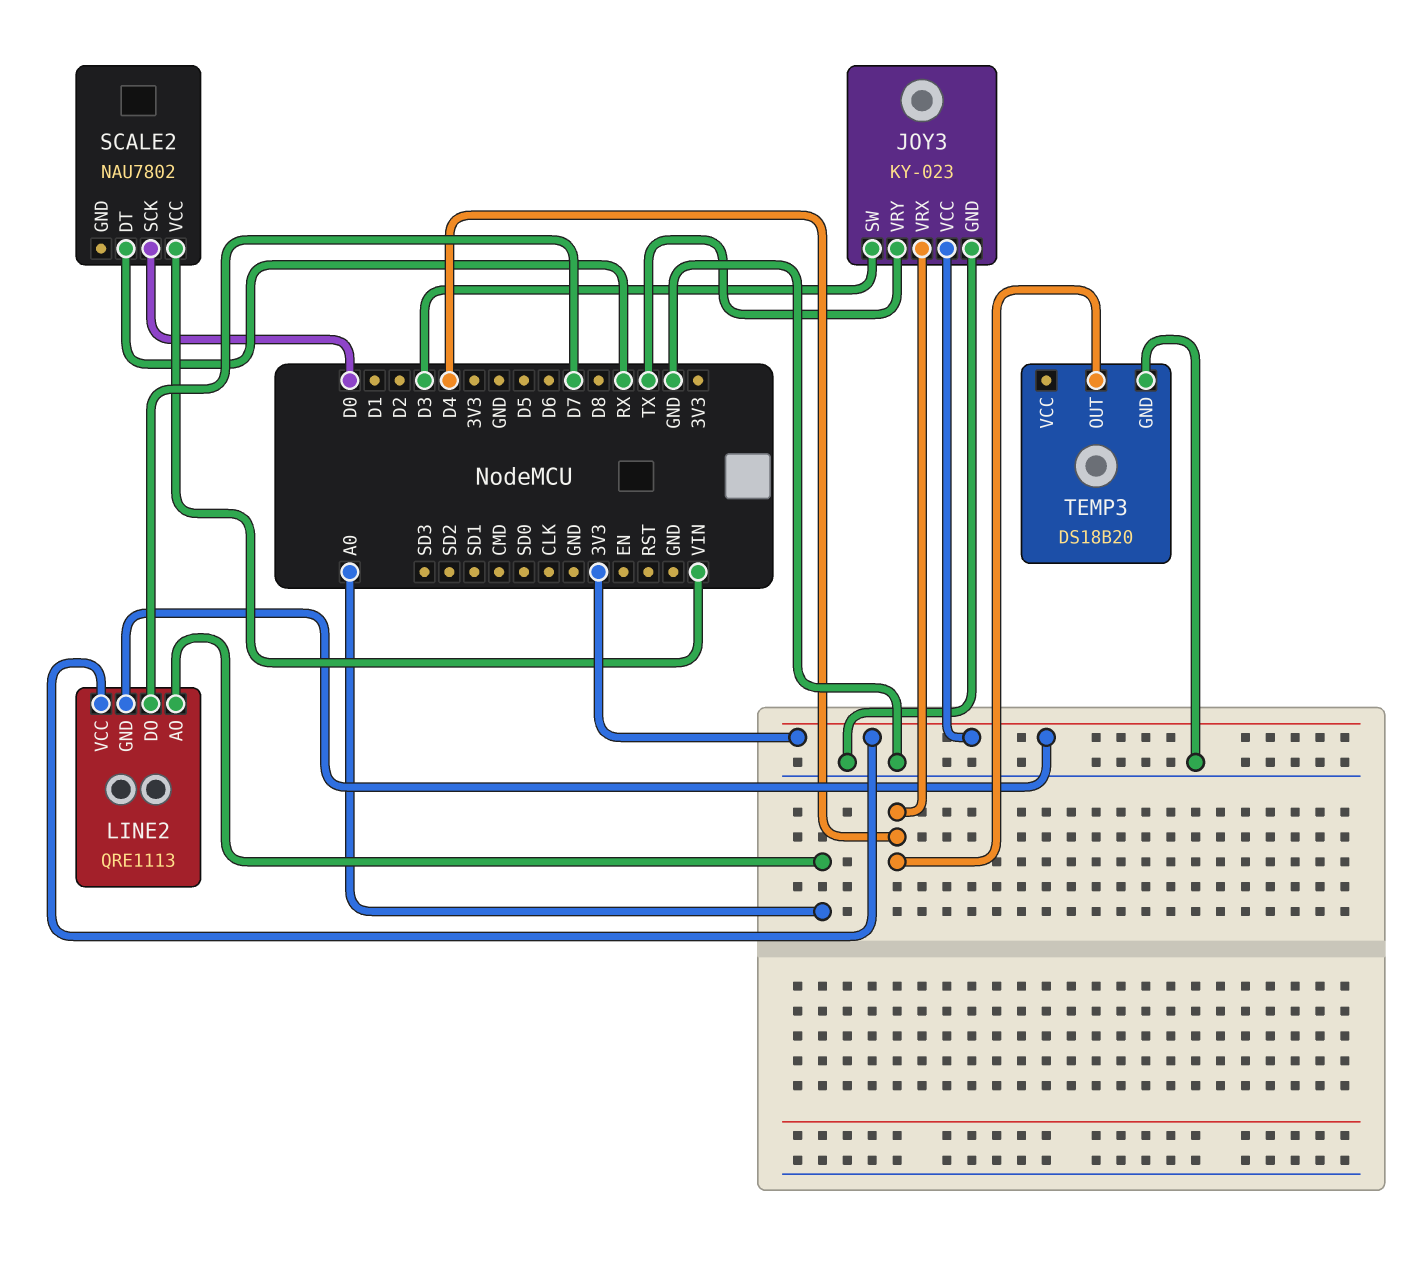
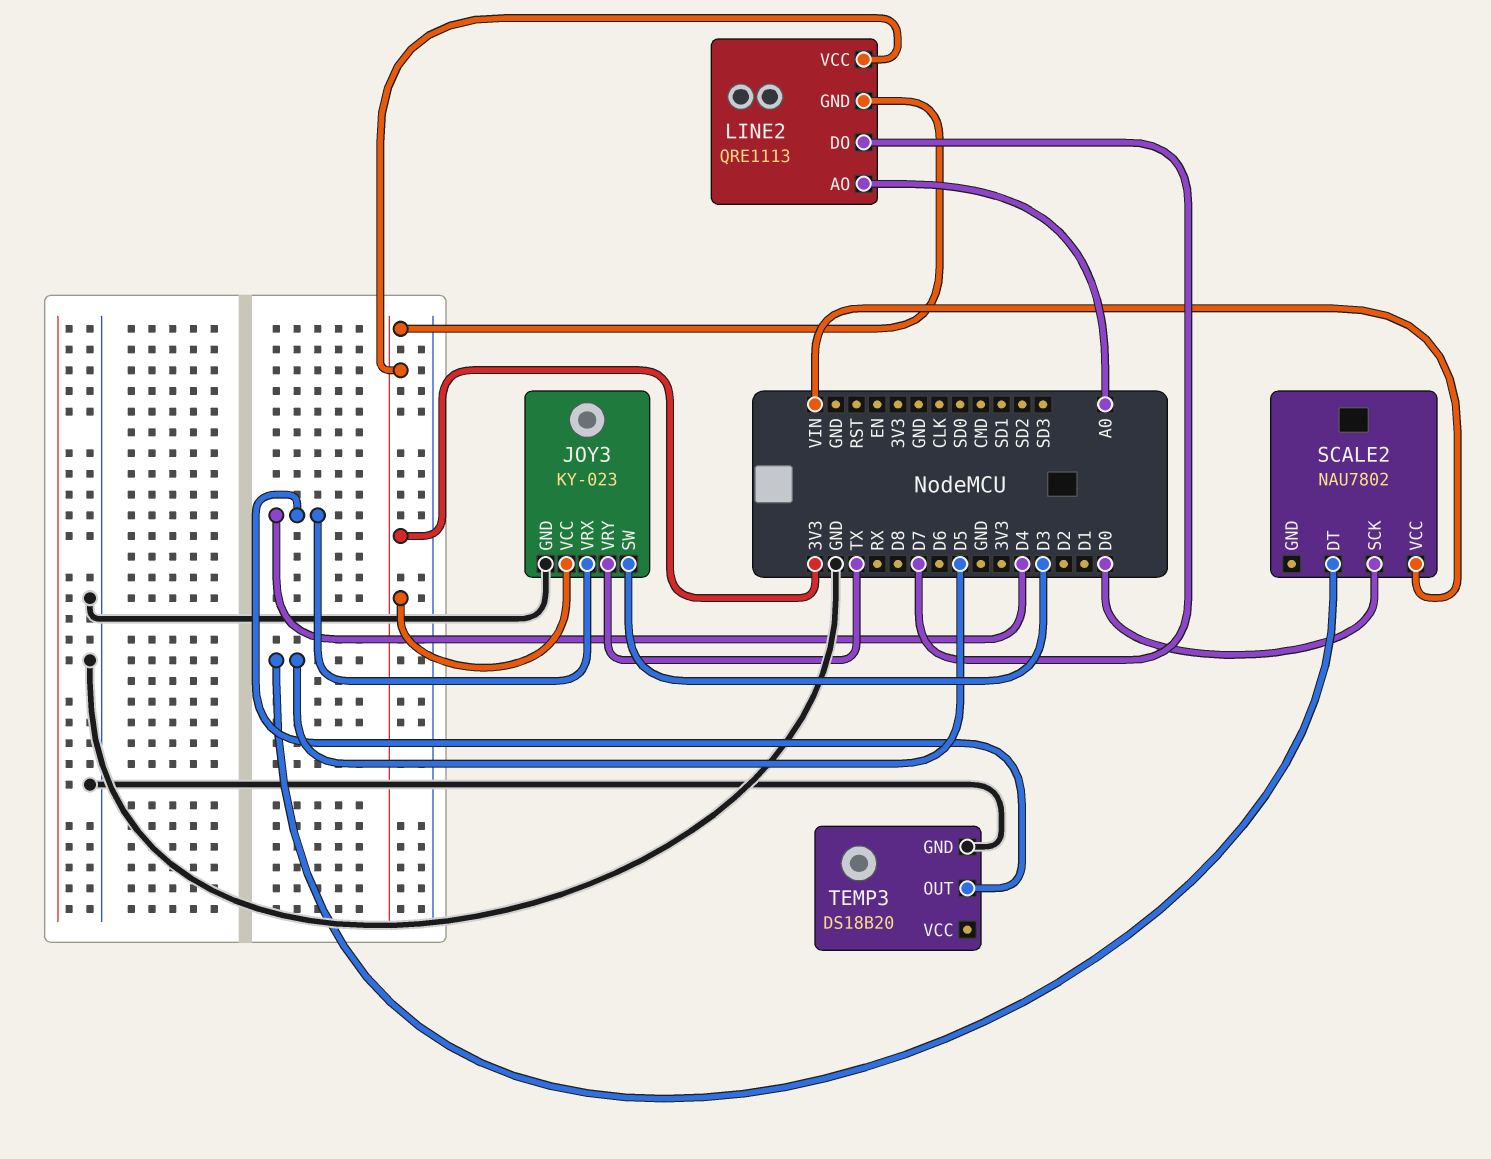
SCALE2 pin DT: RX -> D5

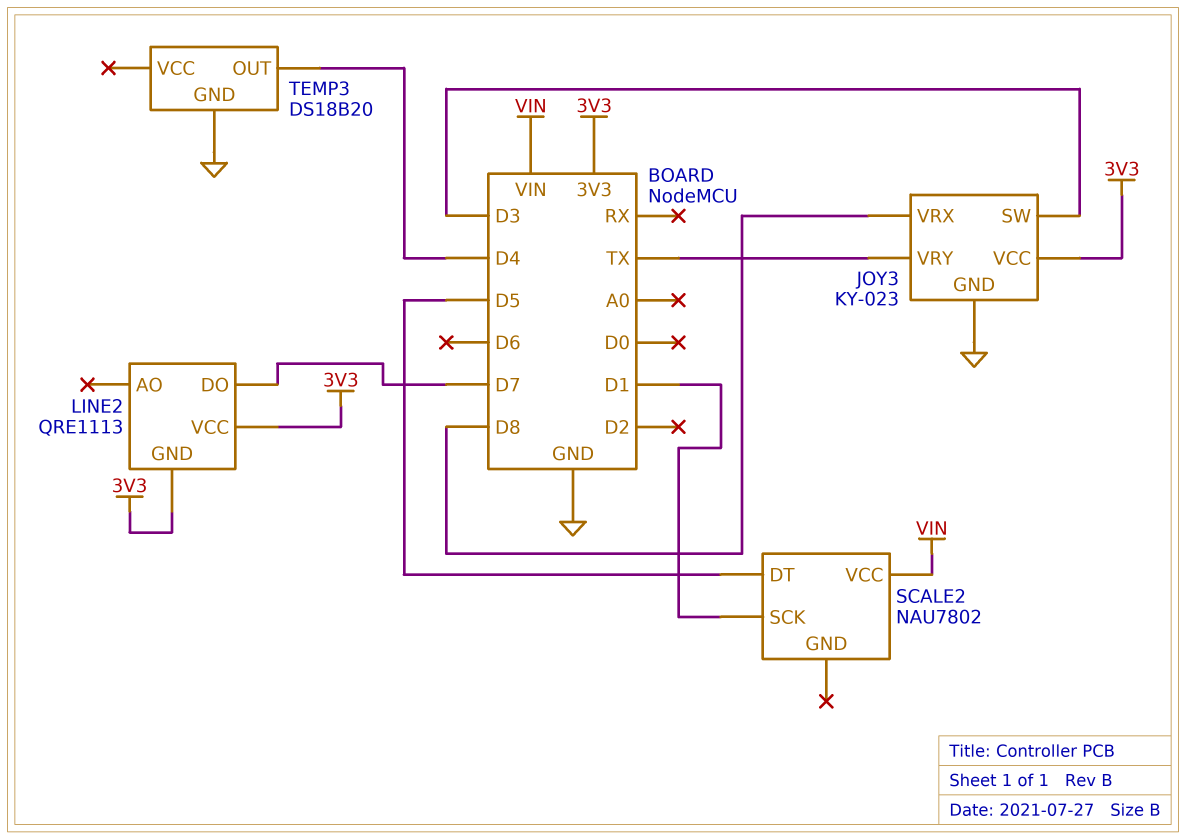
JOY3 pin VRX: D4 -> D8
LINE2 pin AO: A0 -> none
SCALE2 pin SCK: D0 -> D1

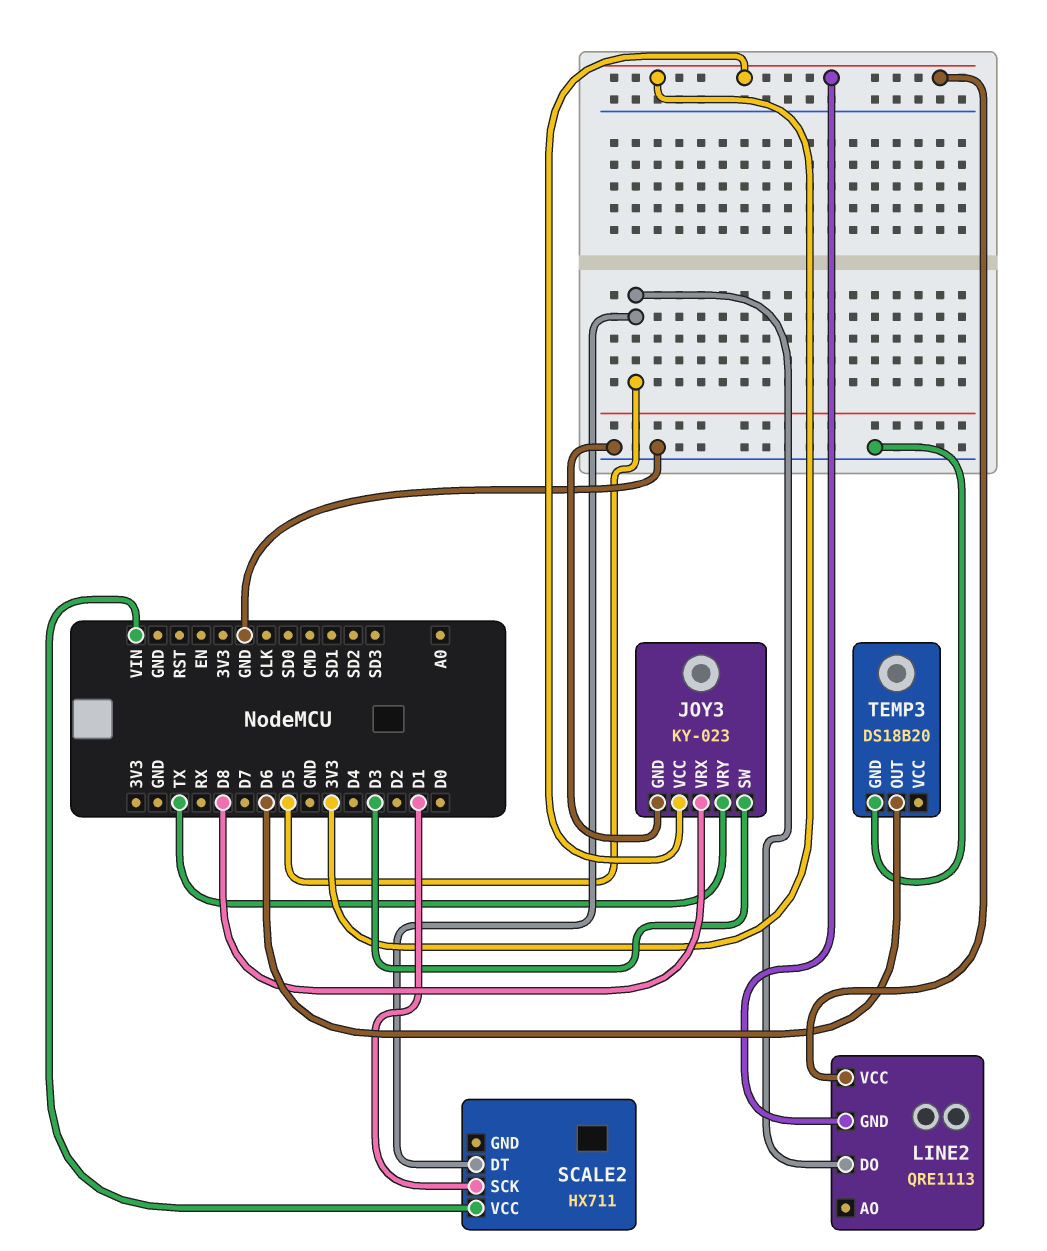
LINE2 pin DO: D7 -> D5
SCALE2: NAU7802 -> HX711
TEMP3 pin OUT: D4 -> D6

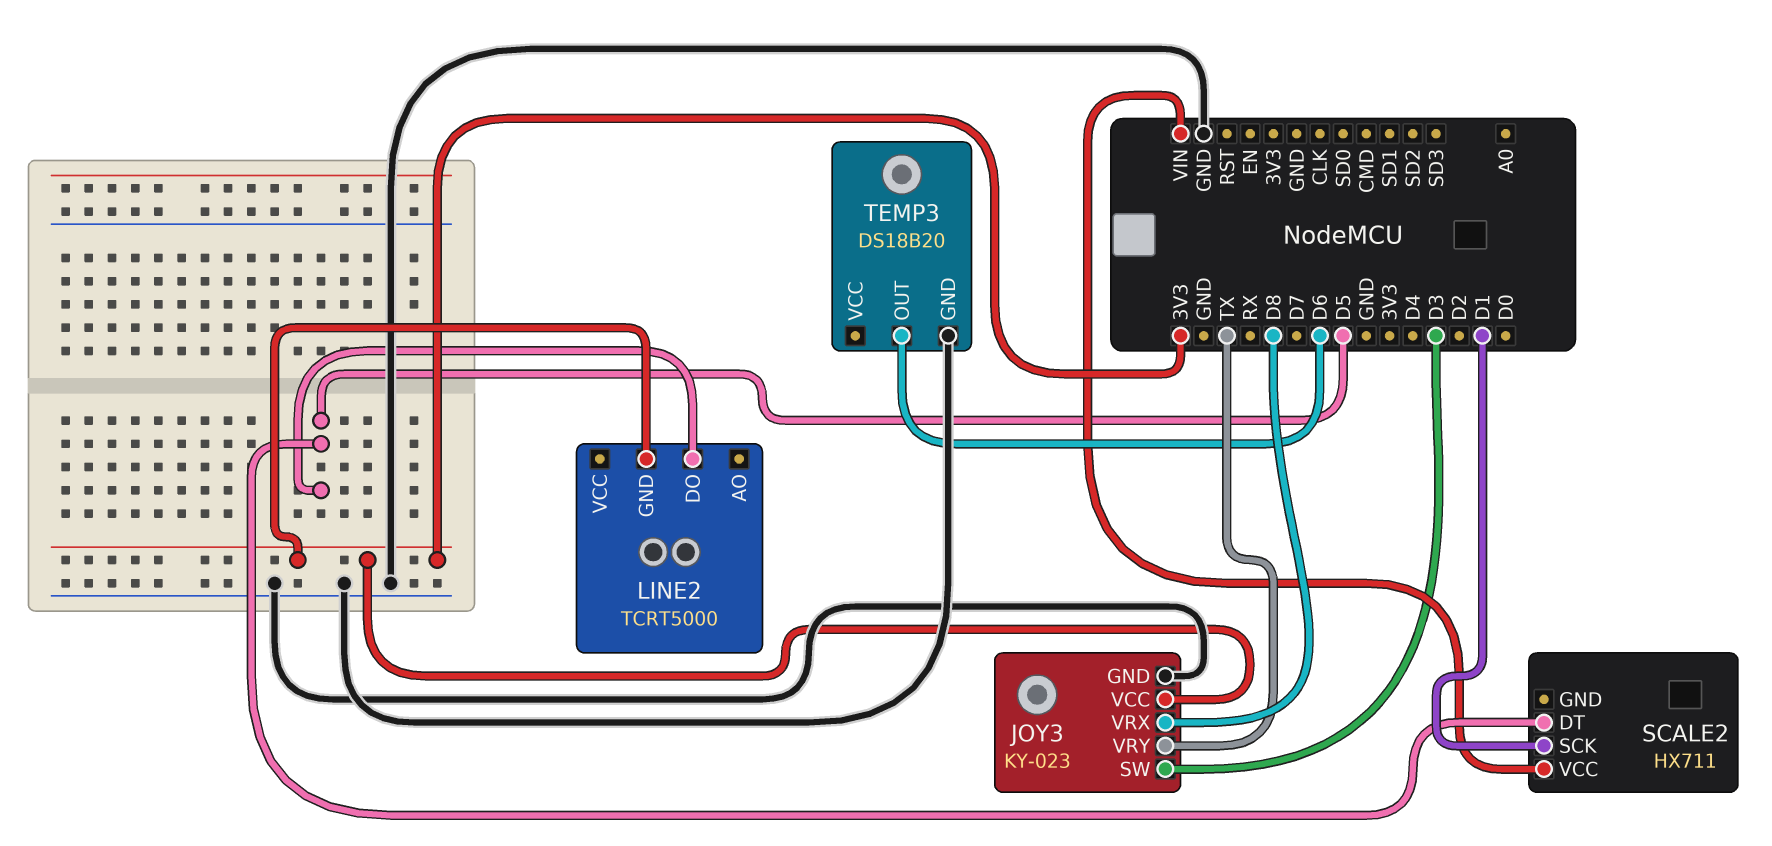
LINE2: QRE1113 -> TCRT5000
LINE2 pin VCC: 3V3 -> none

